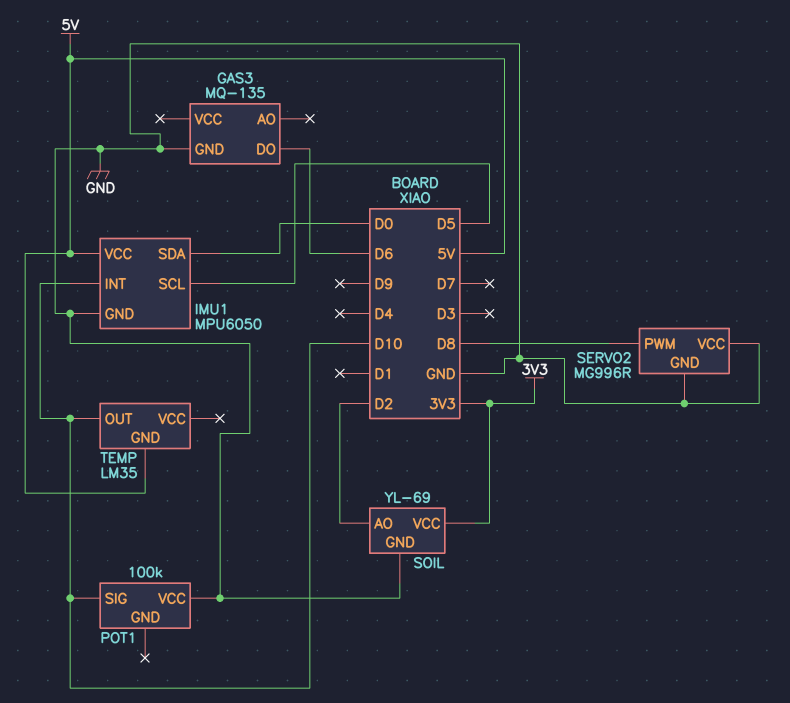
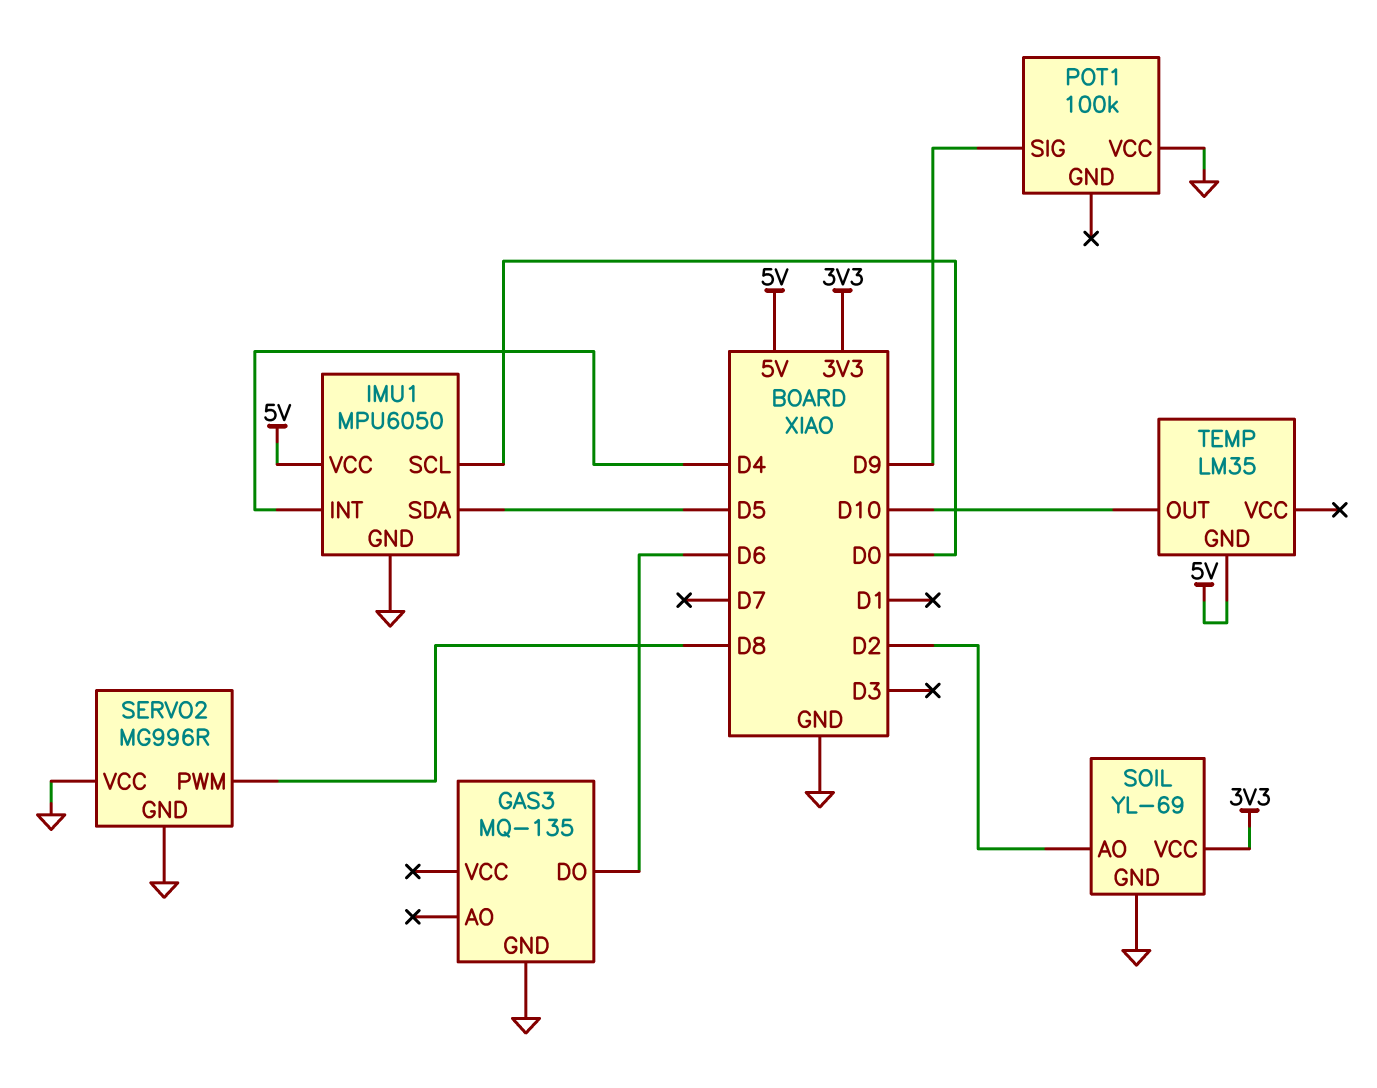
IMU1 pin INT: D10 -> D4
IMU1 pin SCL: D5 -> D0
IMU1 pin SDA: D0 -> D5
POT1 pin SIG: D10 -> D9

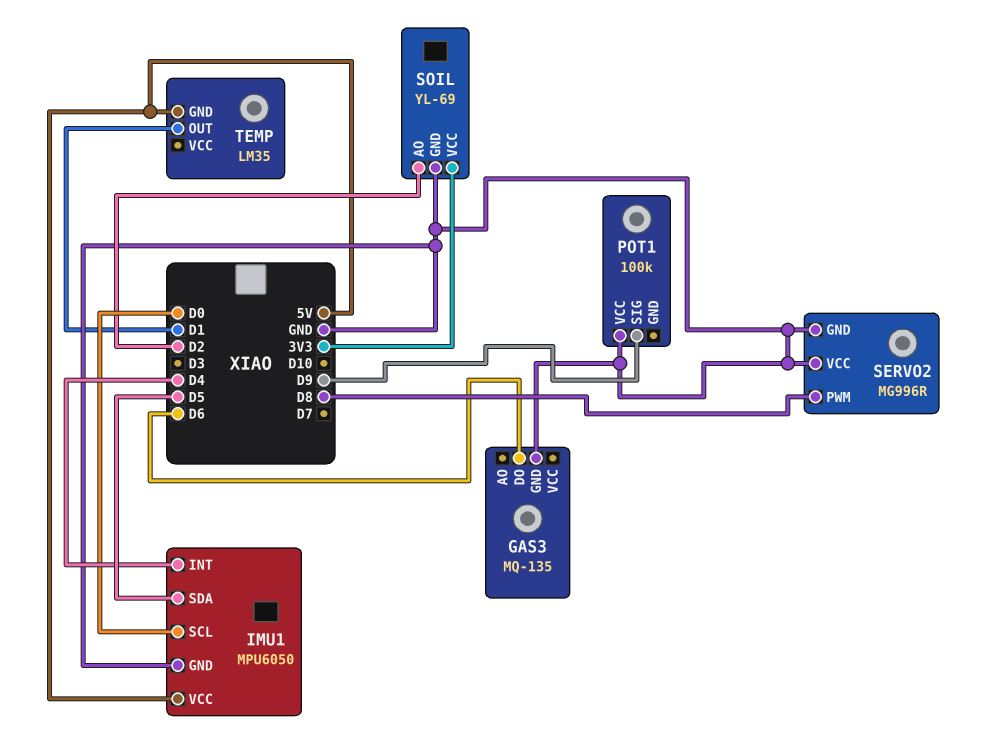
TEMP pin OUT: D10 -> D1

